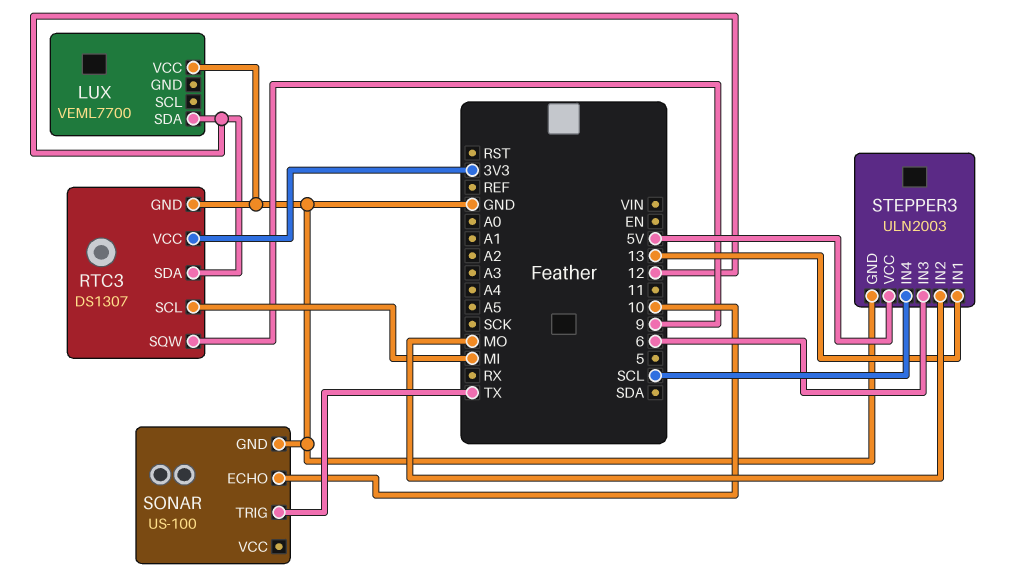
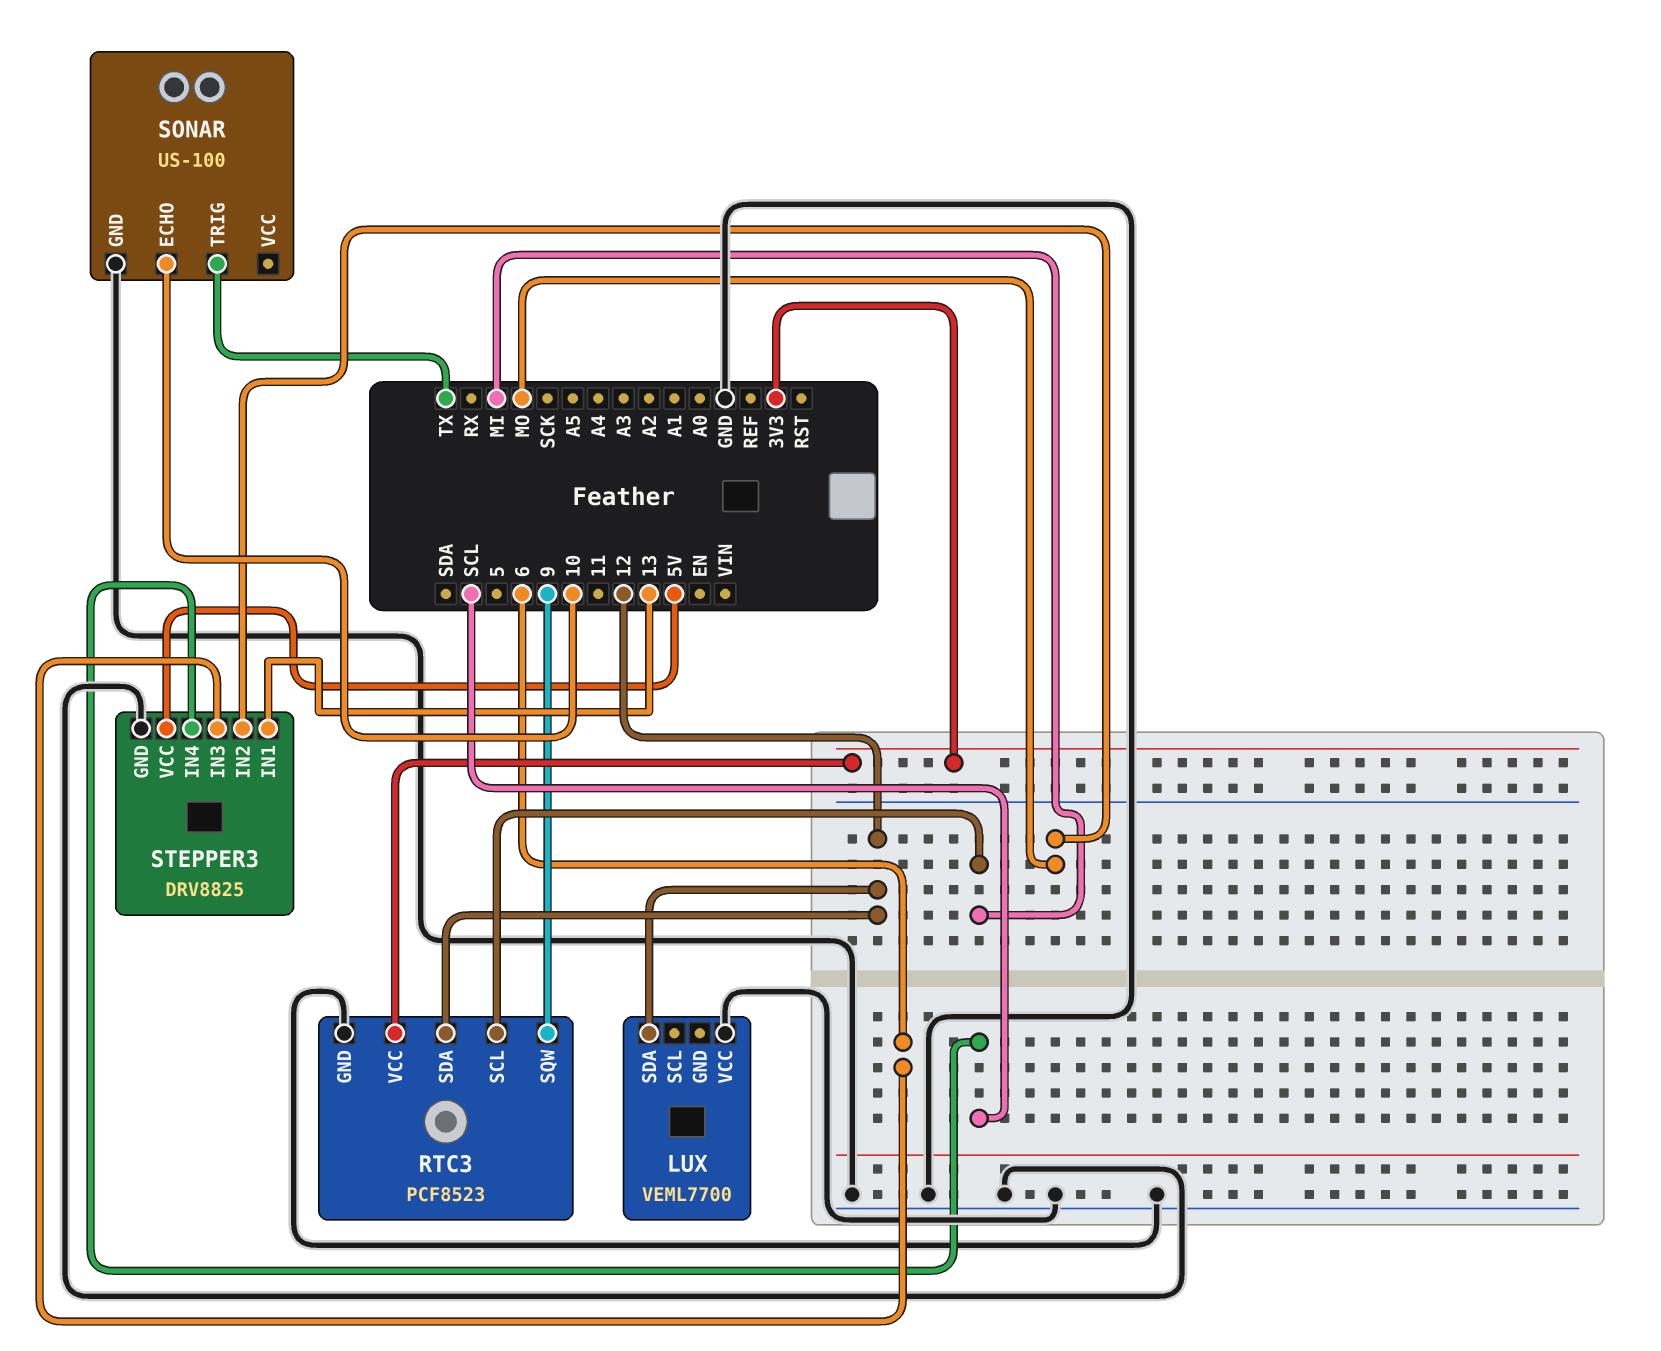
RTC3: DS1307 -> PCF8523
STEPPER3: ULN2003 -> DRV8825

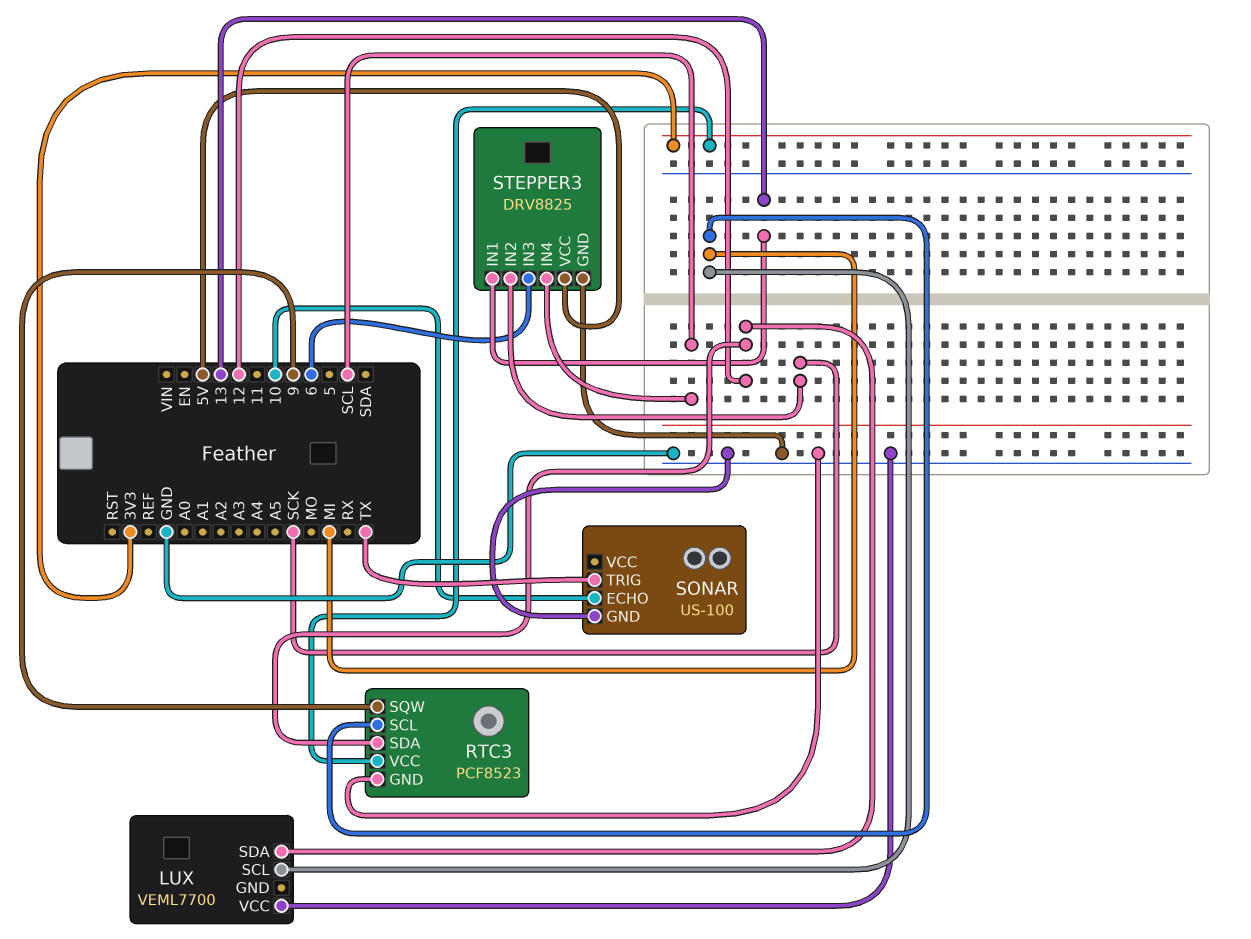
LUX pin SCL: none -> MI
STEPPER3 pin IN2: MO -> SCK

